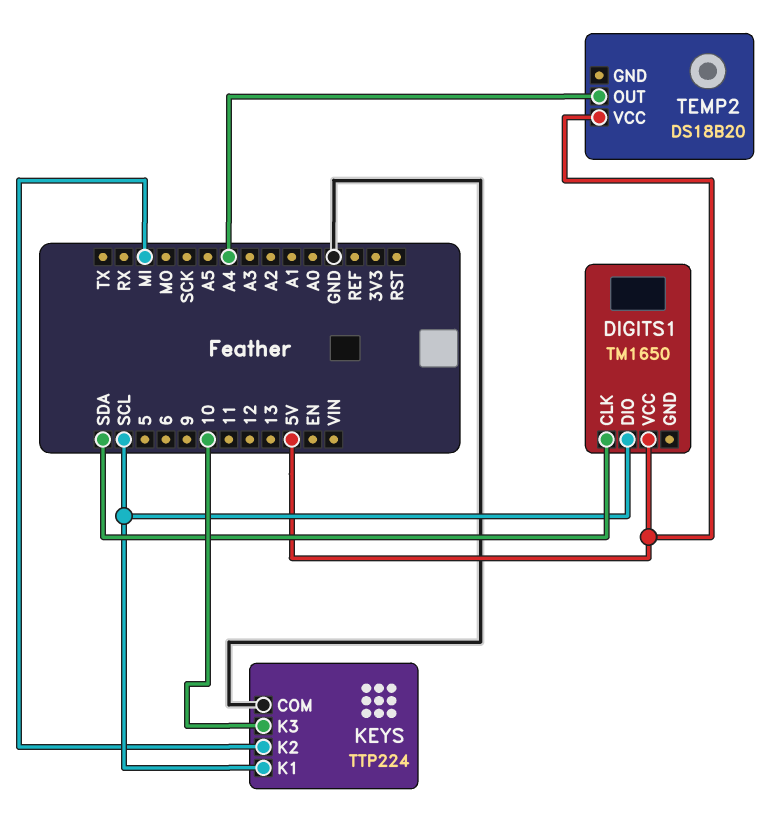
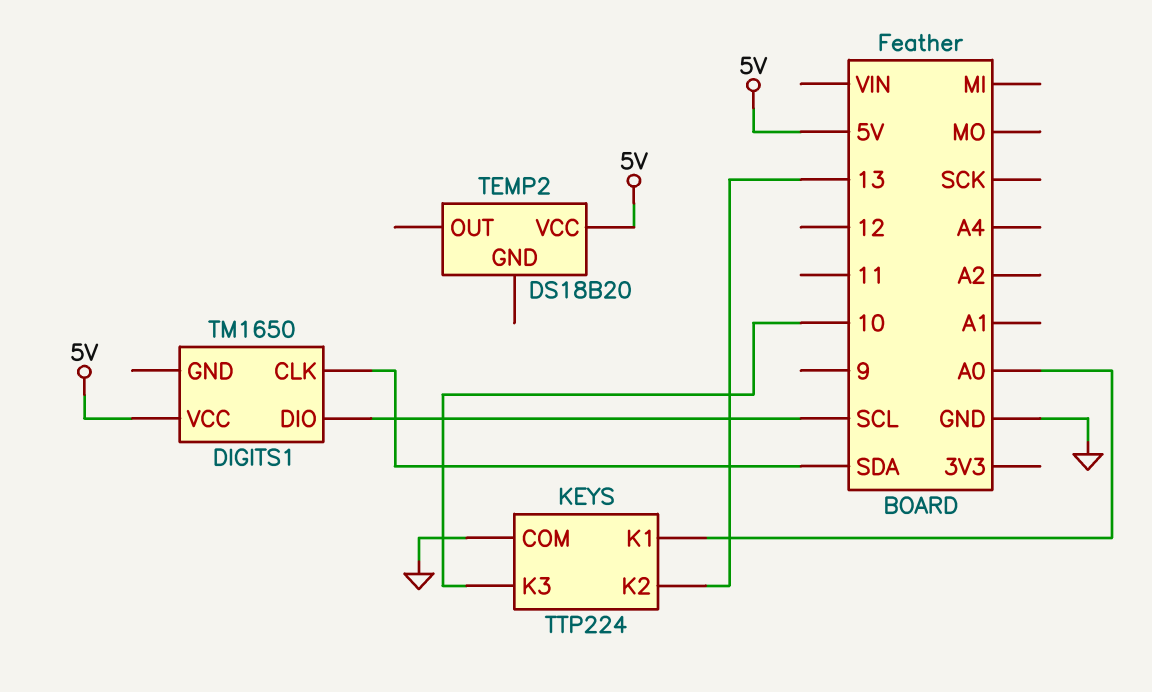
KEYS pin K1: SCL -> A0
KEYS pin K2: MI -> 13
TEMP2 pin OUT: A4 -> none

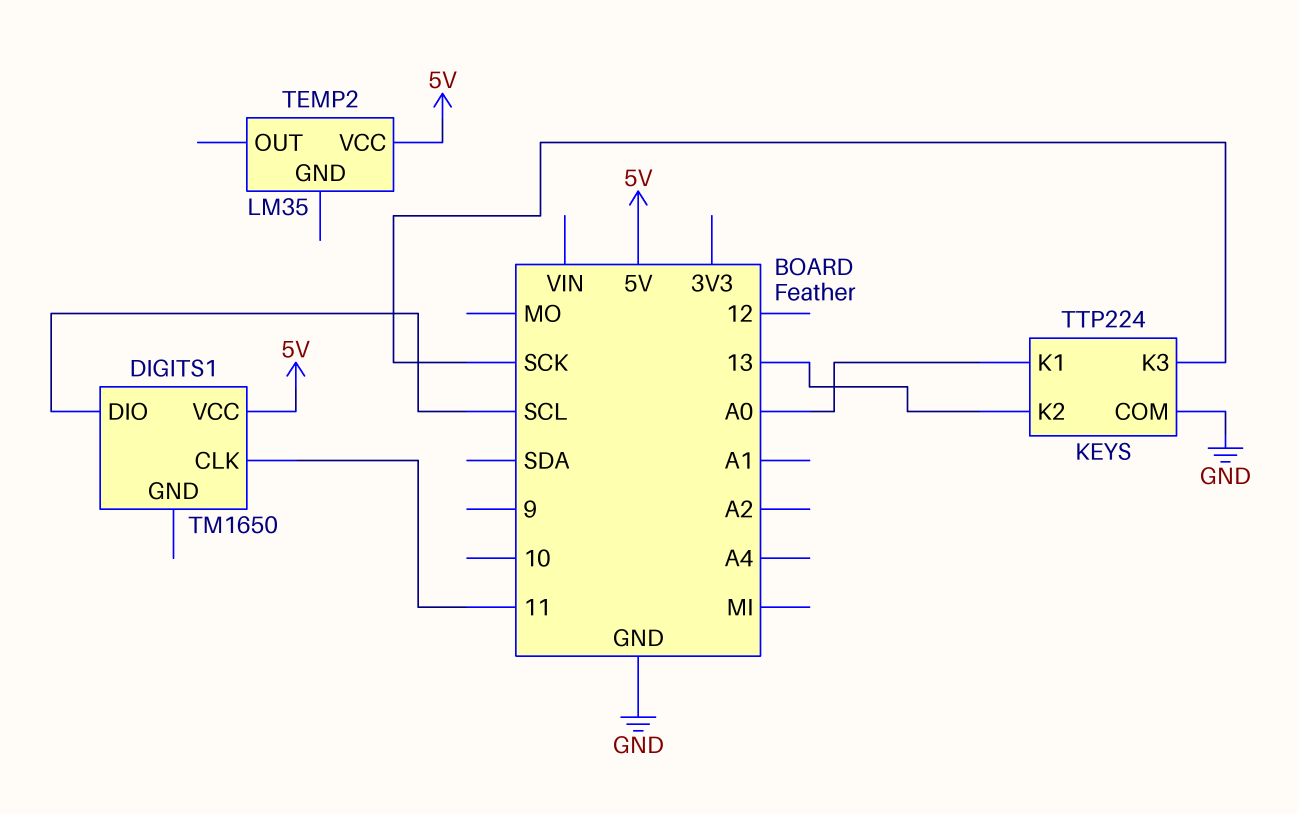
DIGITS1 pin CLK: SDA -> 11
KEYS pin K3: 10 -> SCK
TEMP2: DS18B20 -> LM35

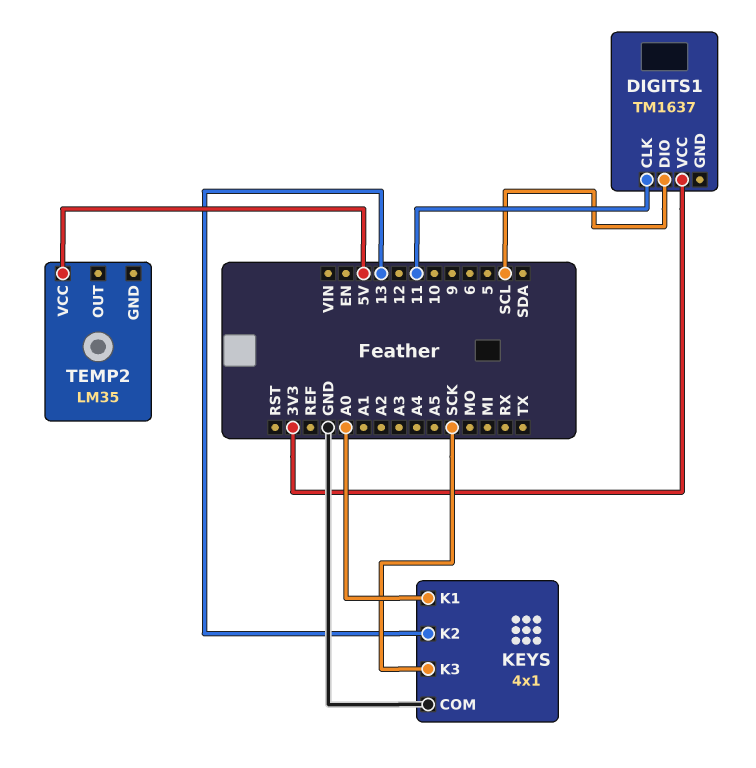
DIGITS1: TM1650 -> TM1637
DIGITS1 pin VCC: 5V -> 3V3
KEYS: TTP224 -> 4x1

